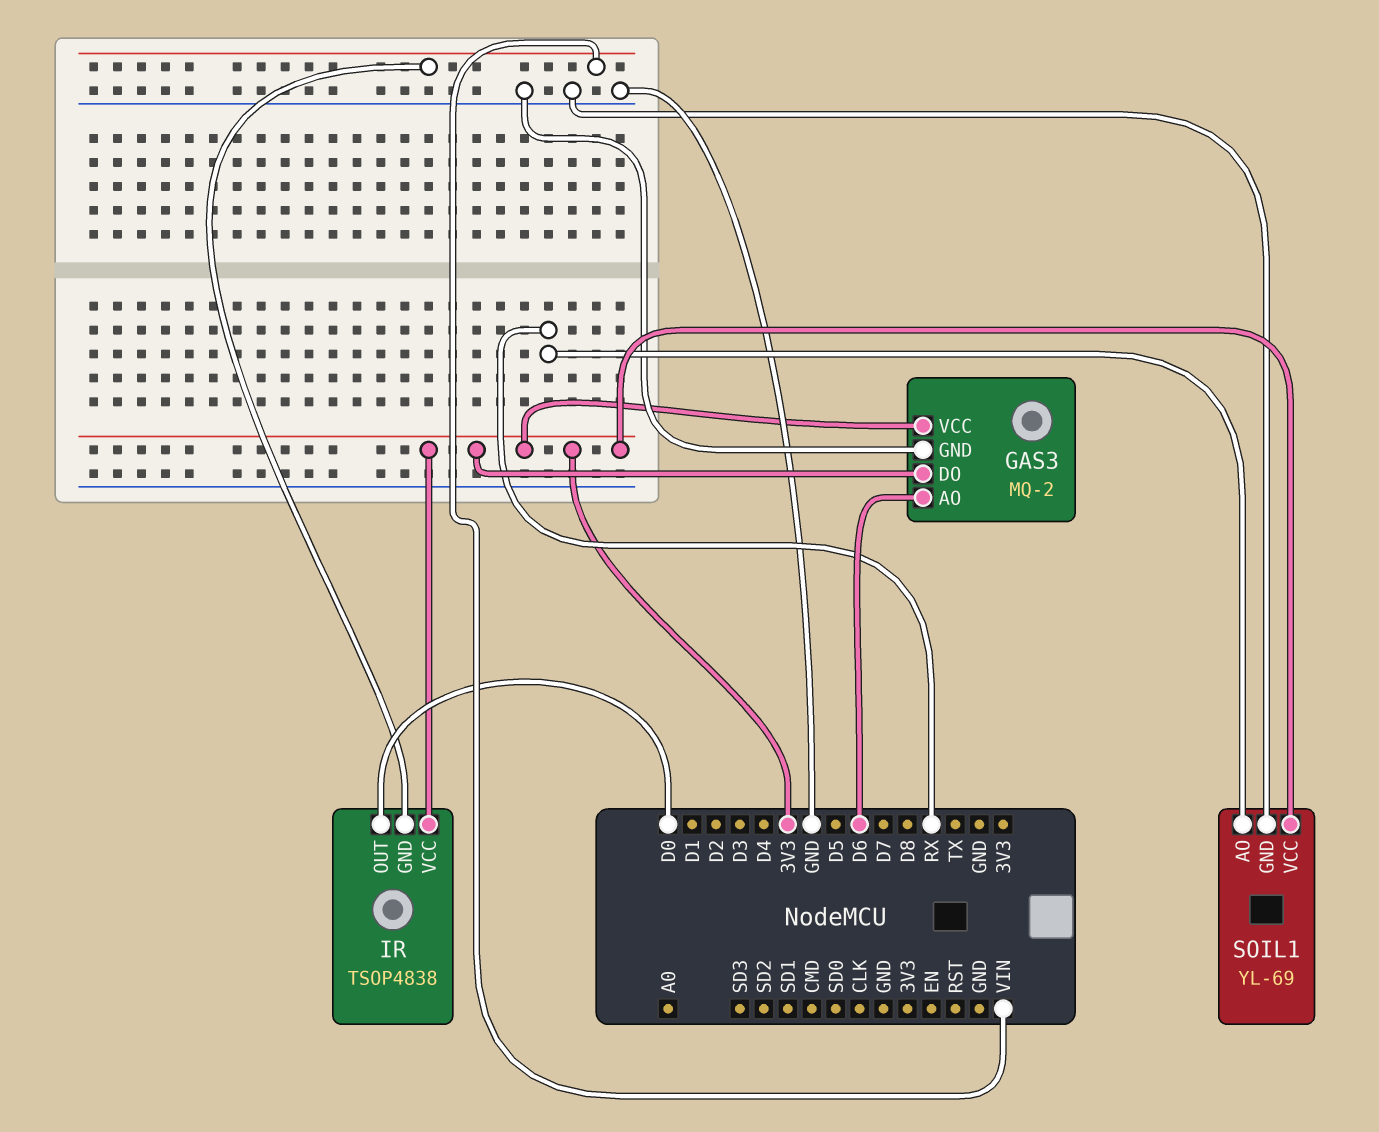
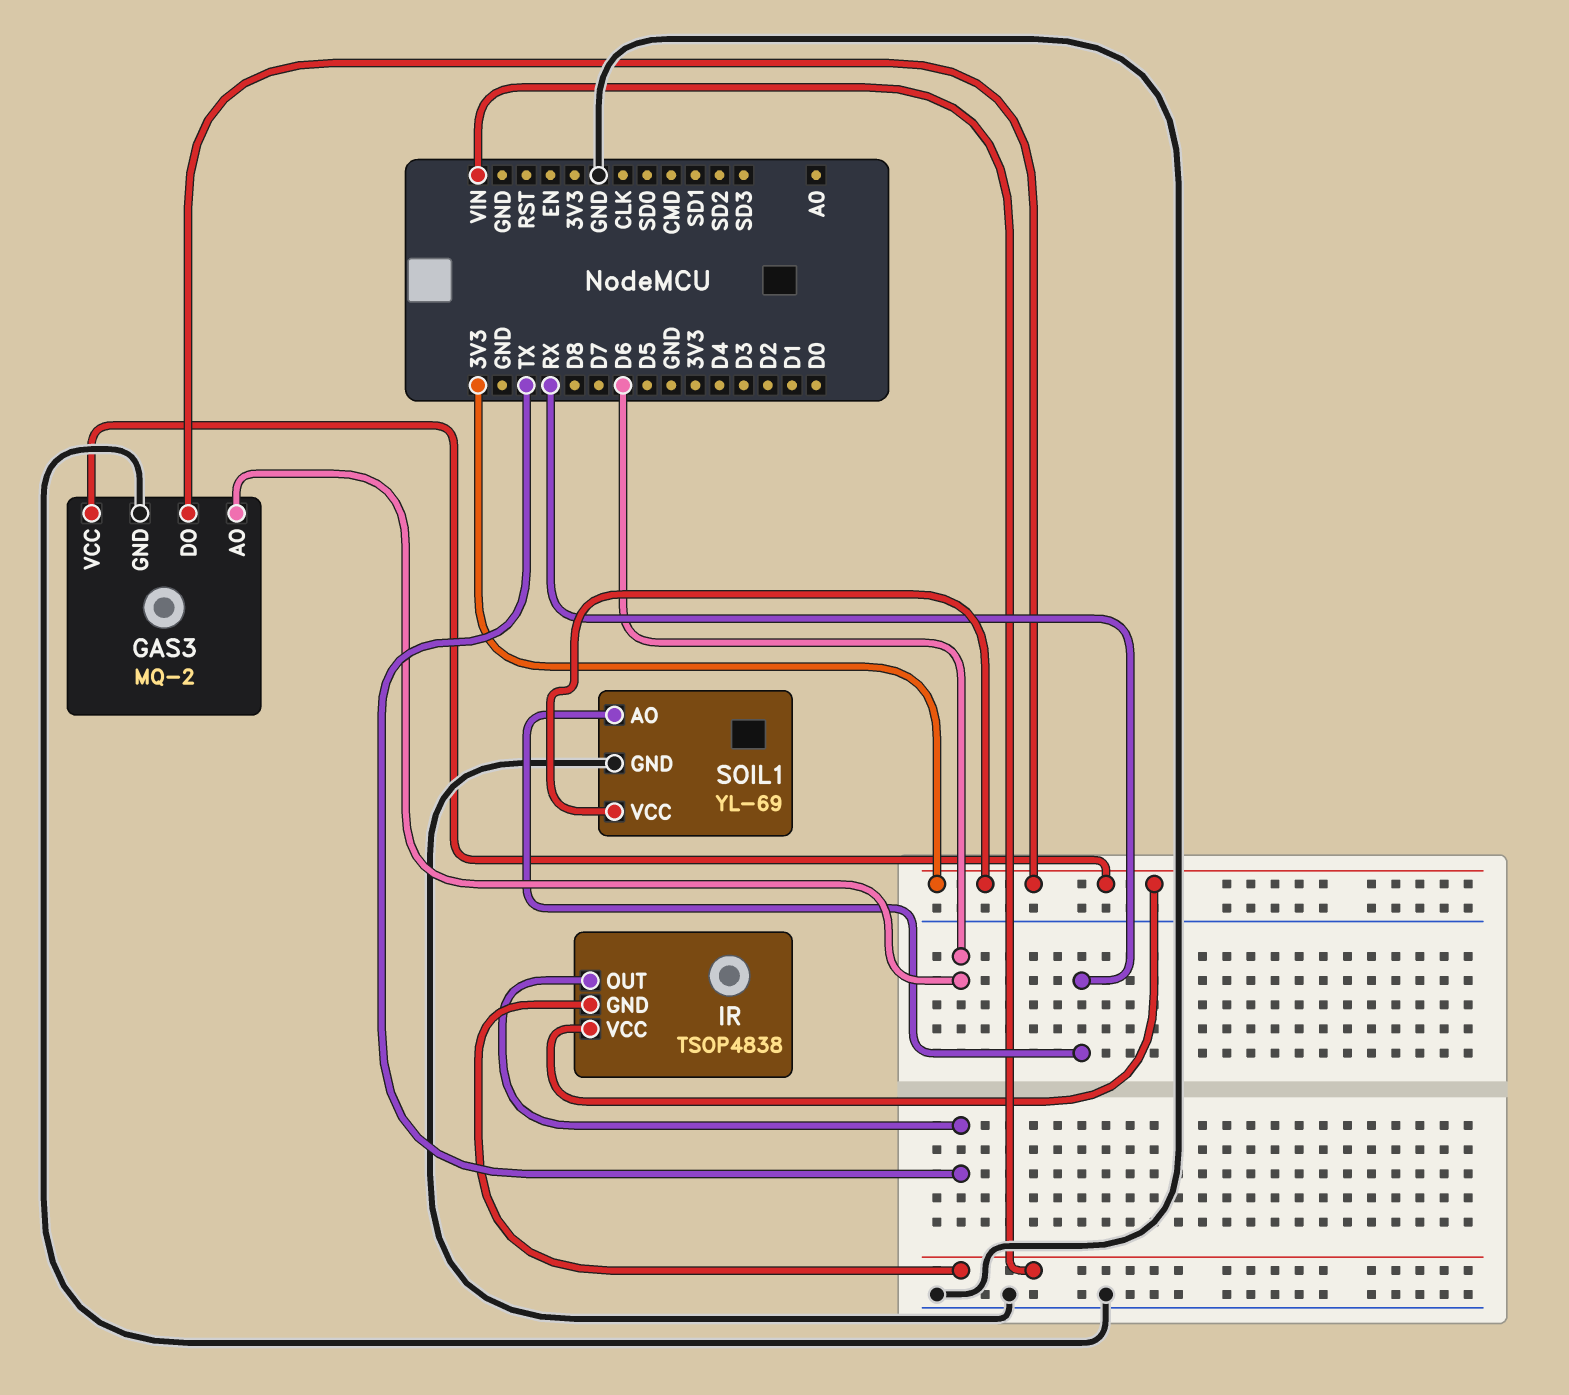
IR pin OUT: D0 -> TX

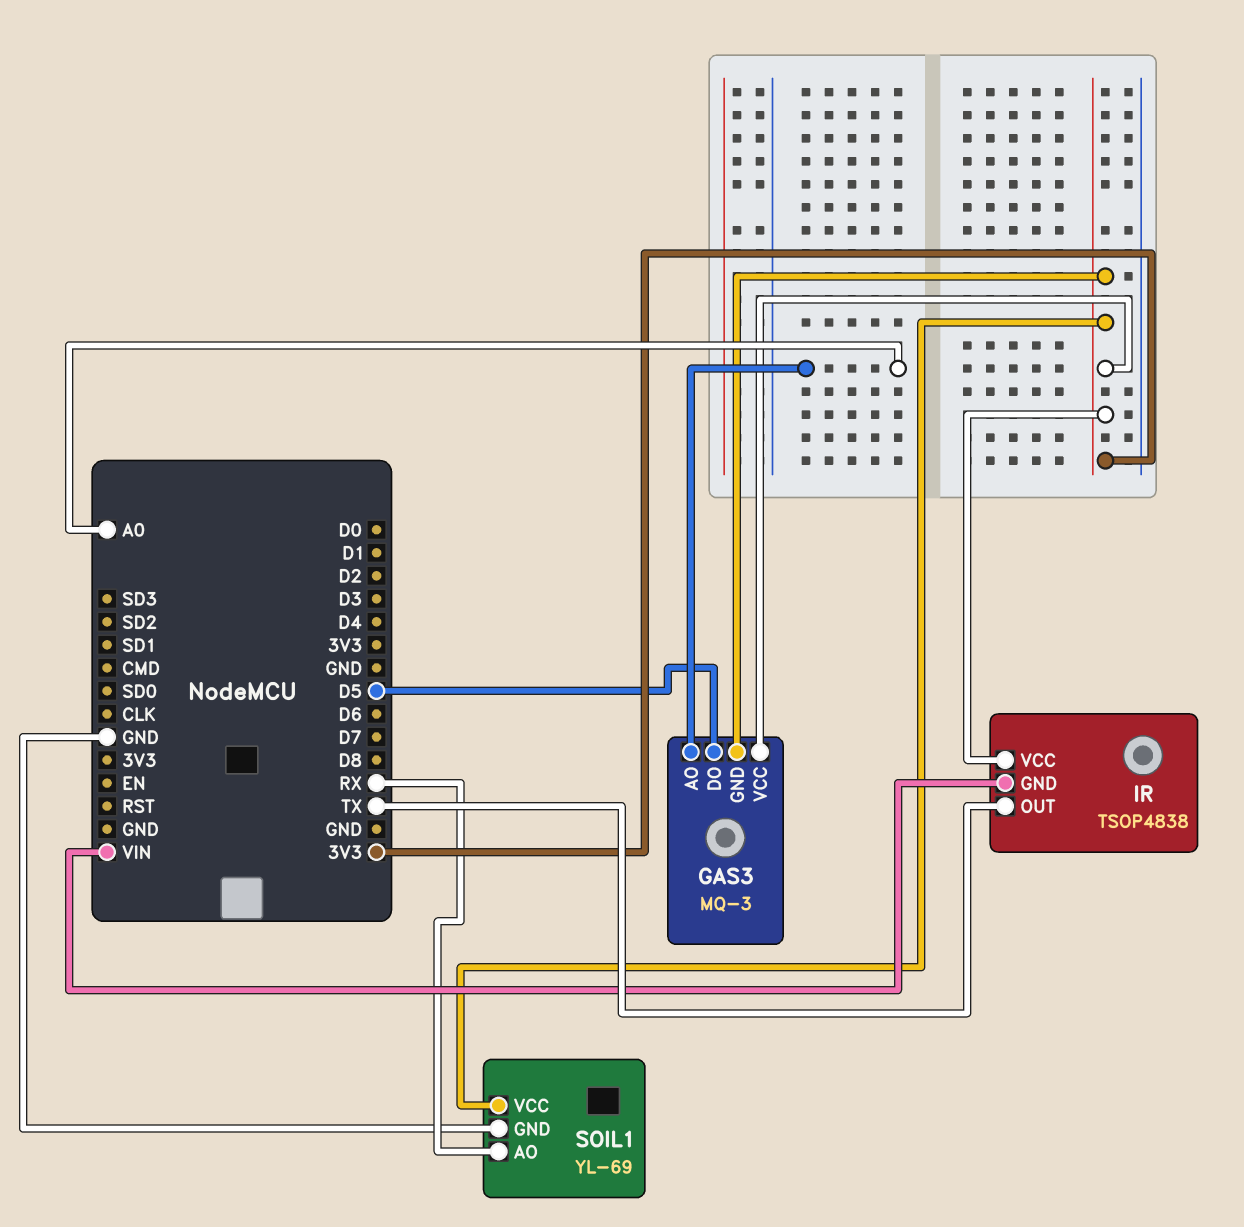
GAS3: MQ-2 -> MQ-3
GAS3 pin AO: D6 -> A0
GAS3 pin DO: 3V3 -> D5
GAS3 pin GND: GND -> 3V3

